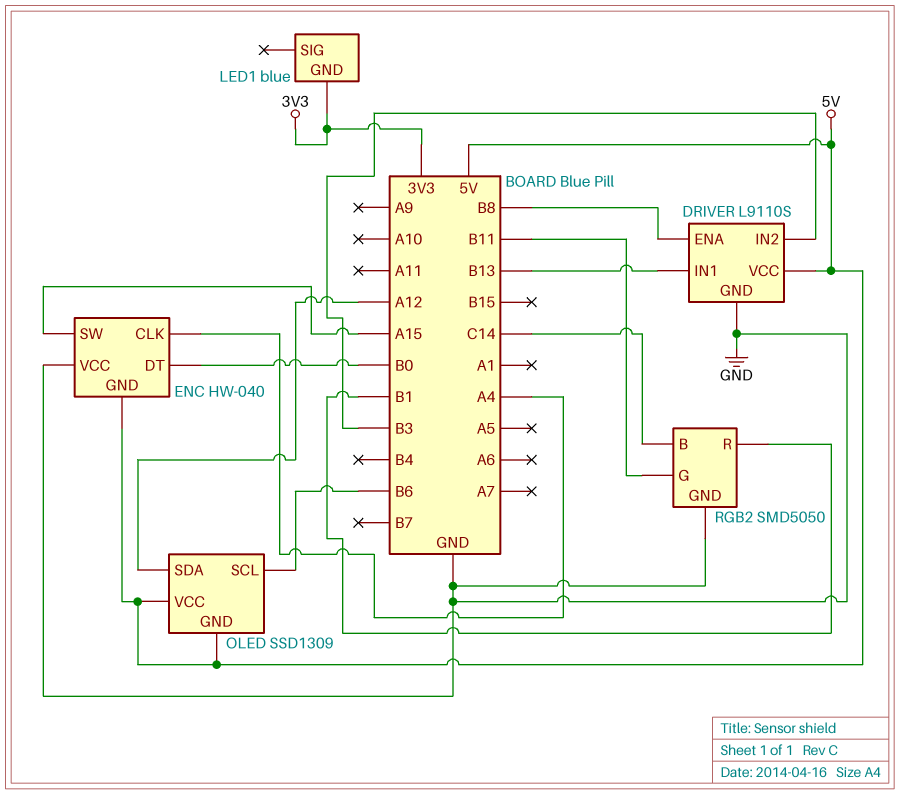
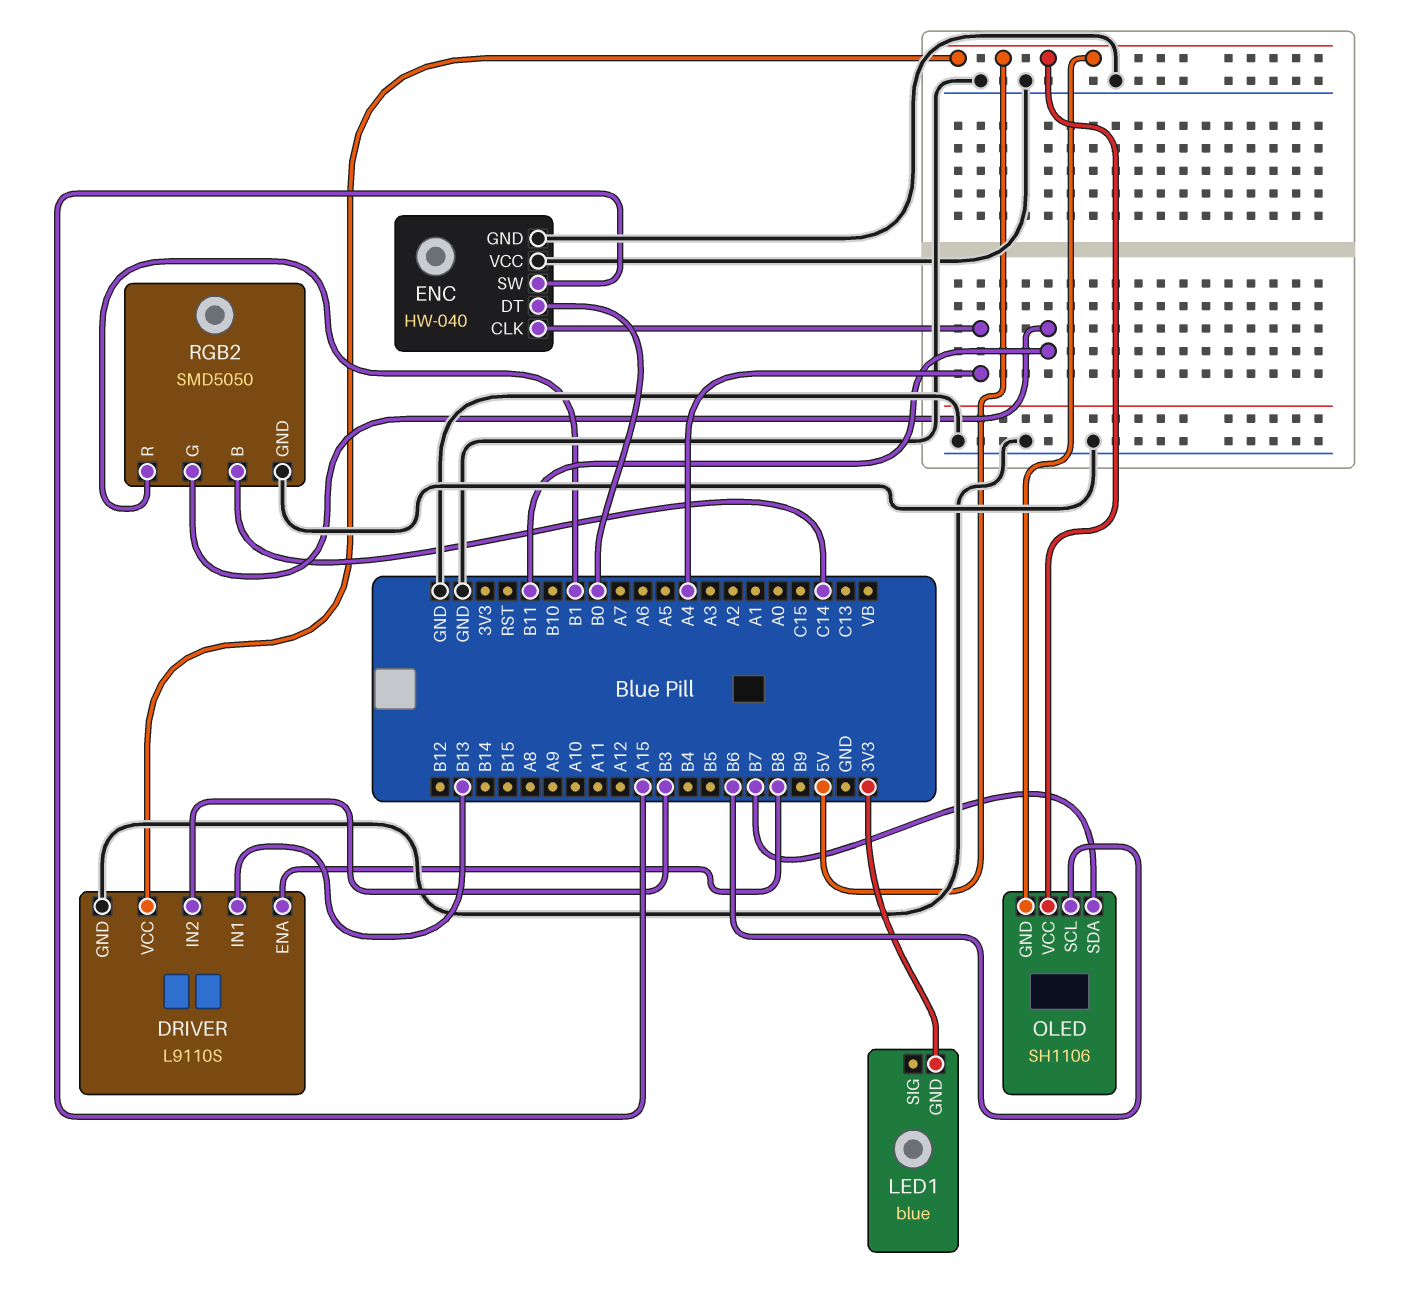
ENC pin GND: 5V -> GND
OLED: SSD1309 -> SH1106
OLED pin SDA: A12 -> B7

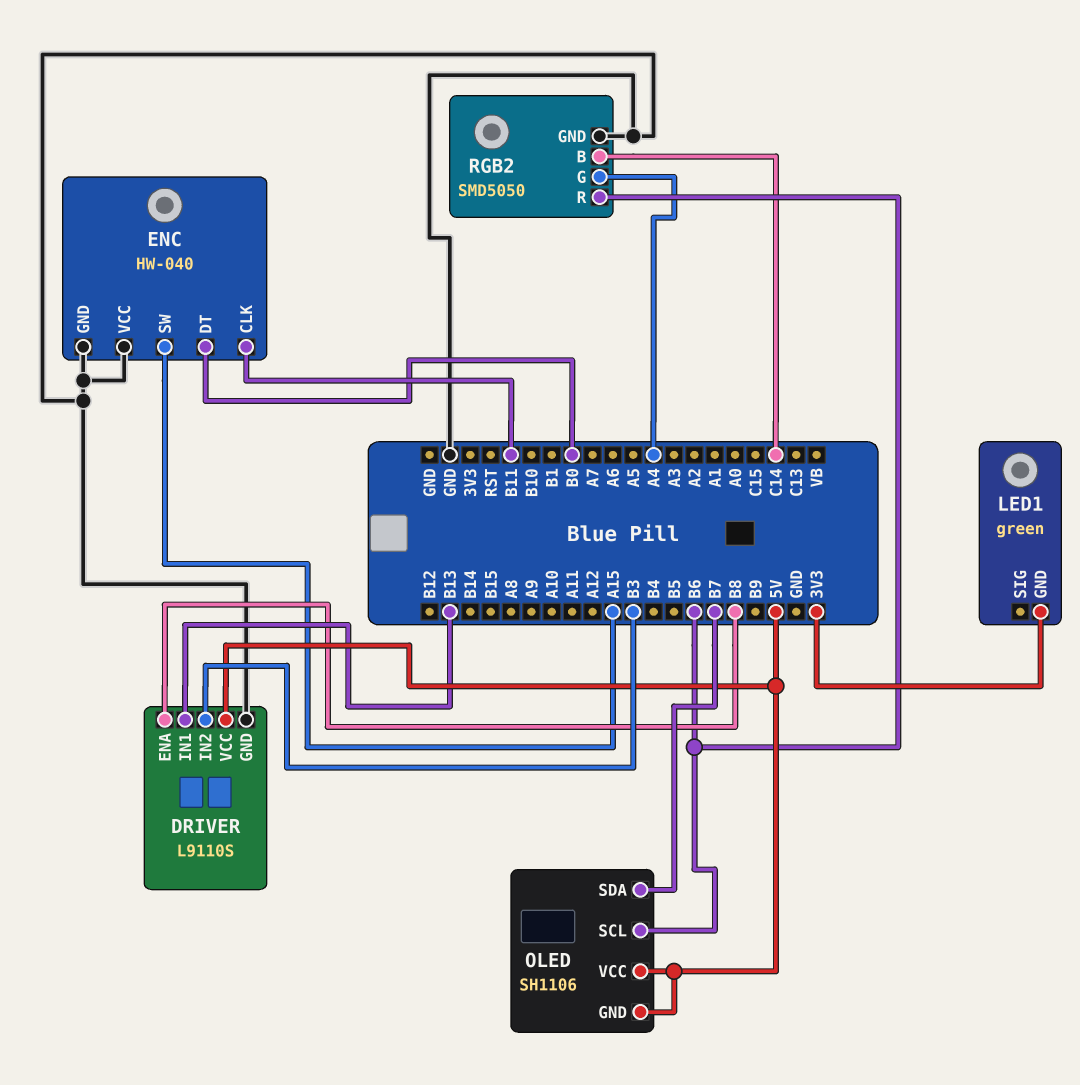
ENC pin CLK: A4 -> B11
LED1: blue -> green
RGB2 pin G: B11 -> A4
RGB2 pin R: B1 -> B6

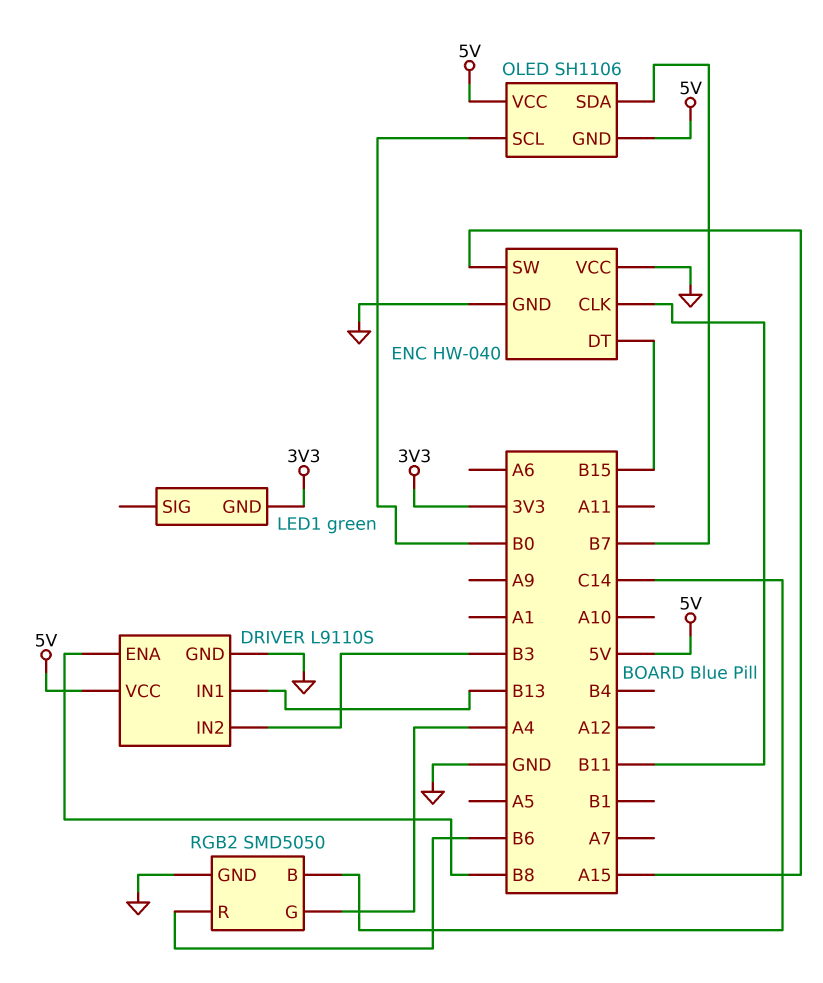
ENC pin DT: B0 -> B15
OLED pin SCL: B6 -> B0

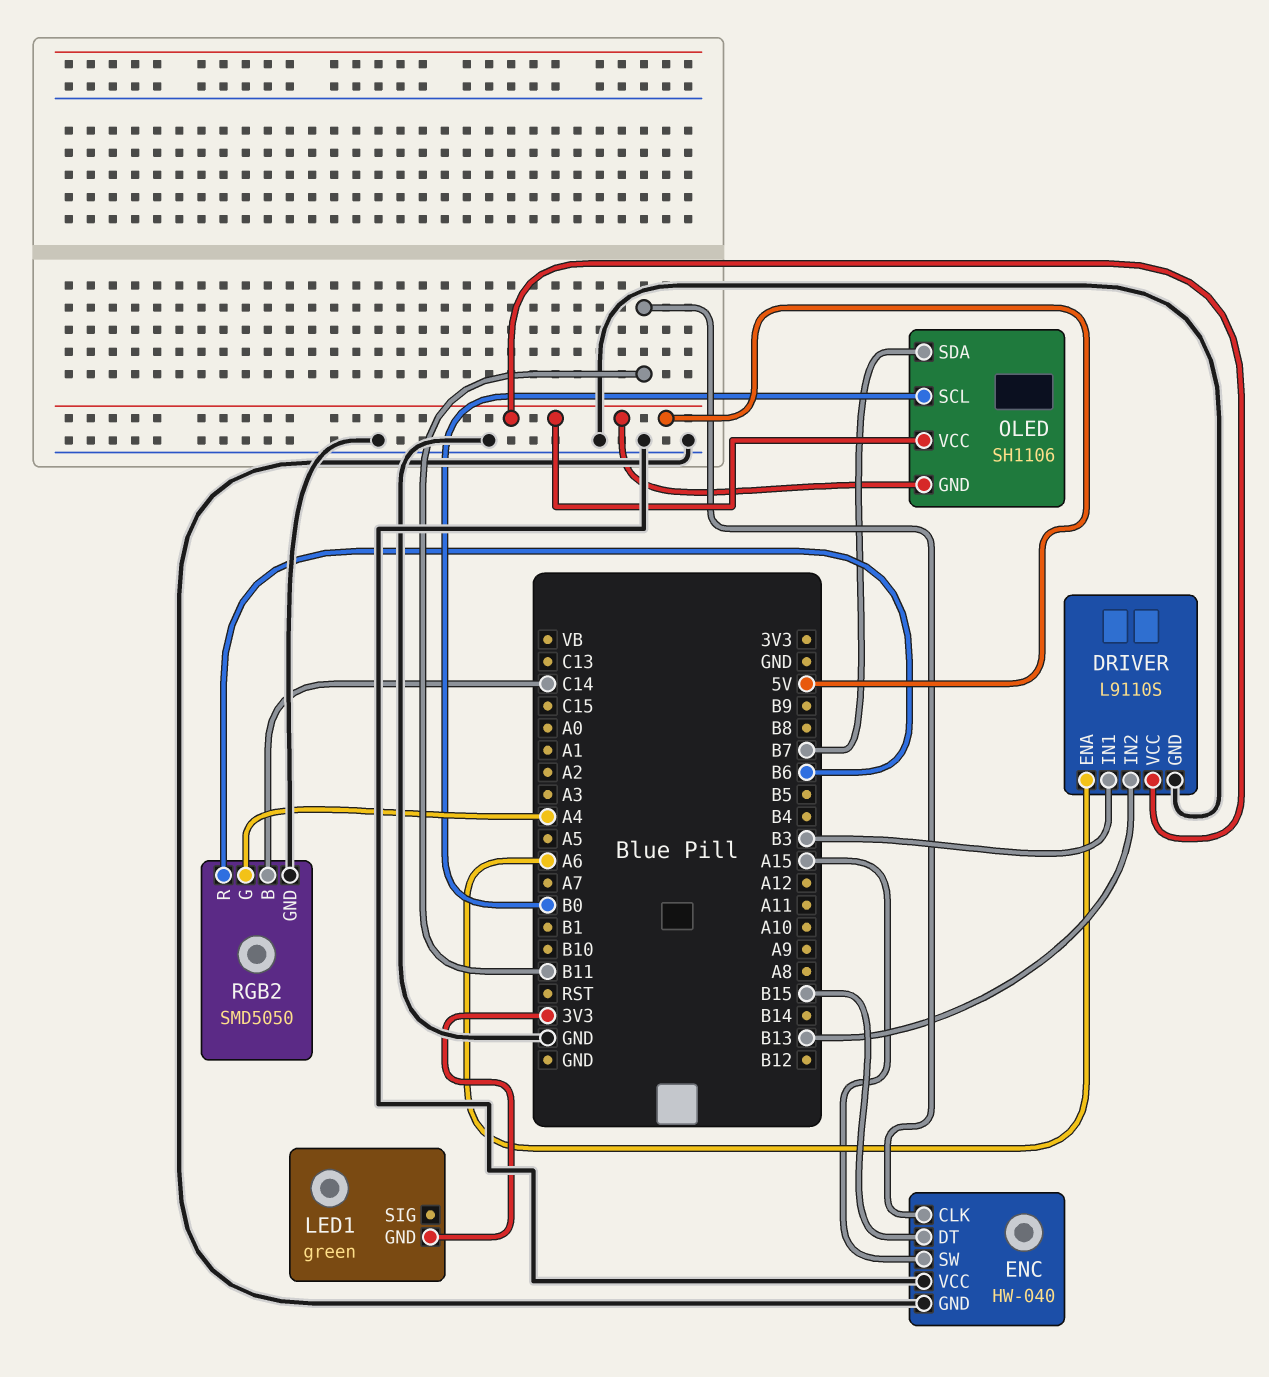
DRIVER pin ENA: B8 -> A6
DRIVER pin IN1: B13 -> B3
DRIVER pin IN2: B3 -> B13

